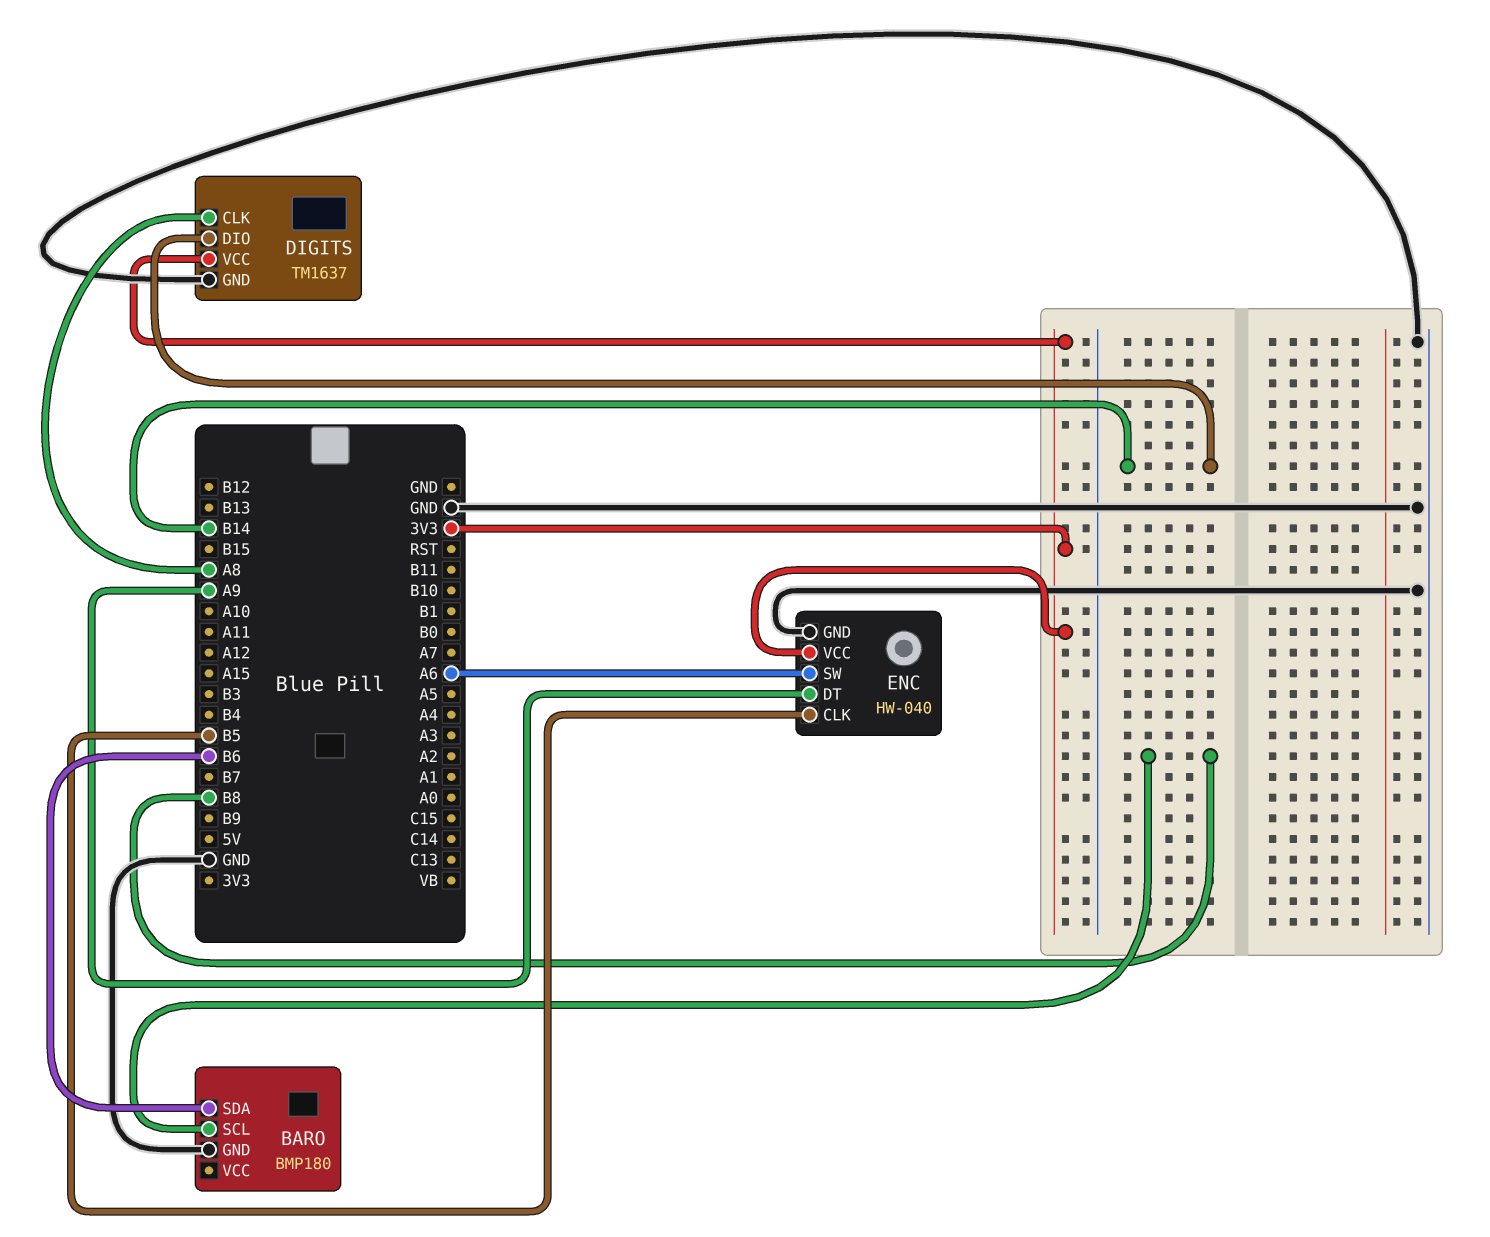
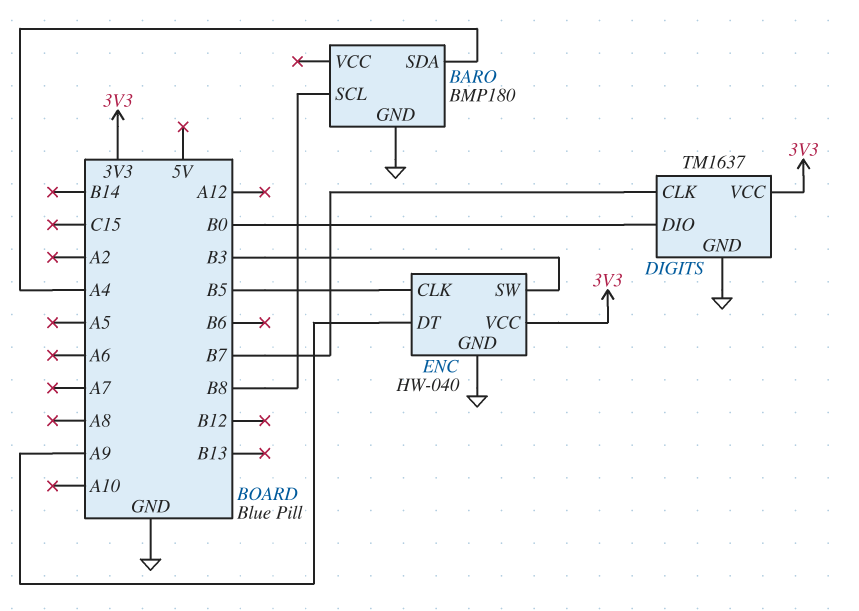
BARO pin SDA: B6 -> A4
DIGITS pin CLK: A8 -> B7
DIGITS pin DIO: B14 -> B0
ENC pin SW: A6 -> B3

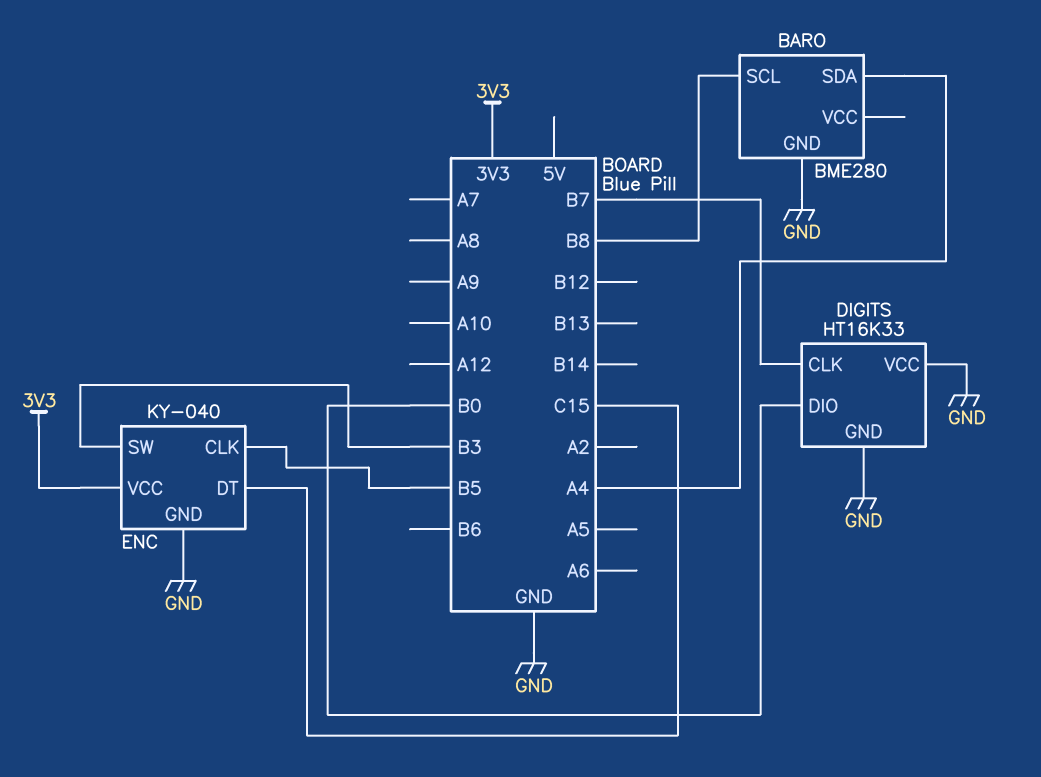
BARO: BMP180 -> BME280
DIGITS: TM1637 -> HT16K33
DIGITS pin VCC: 3V3 -> GND
ENC: HW-040 -> KY-040
ENC pin DT: A9 -> C15

